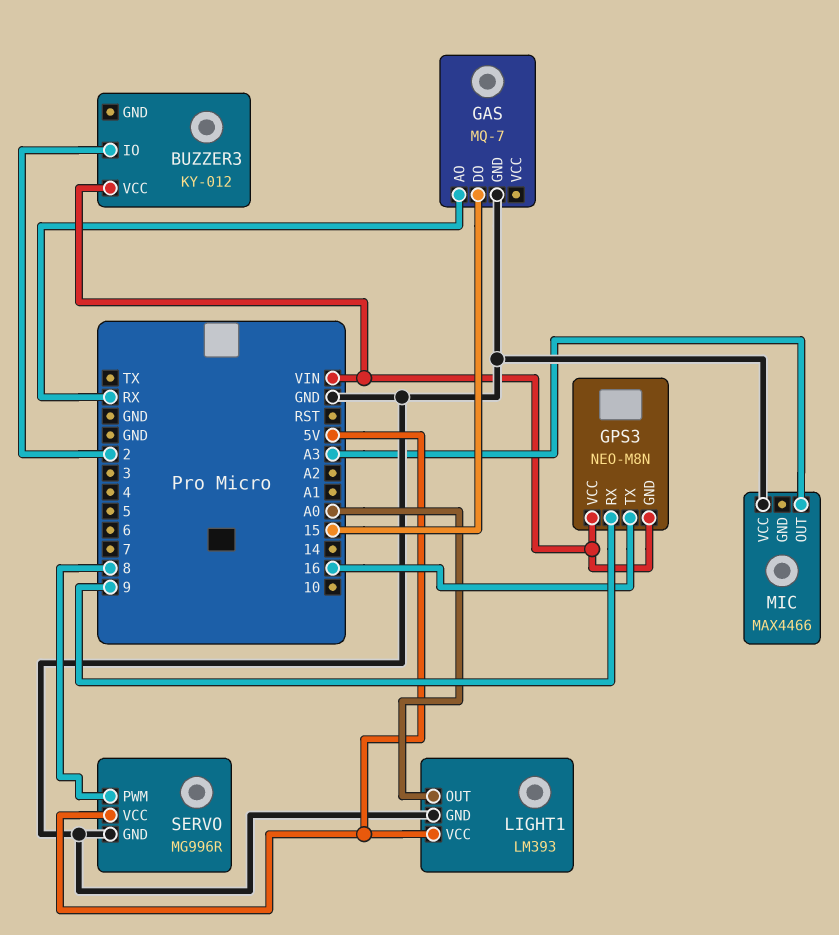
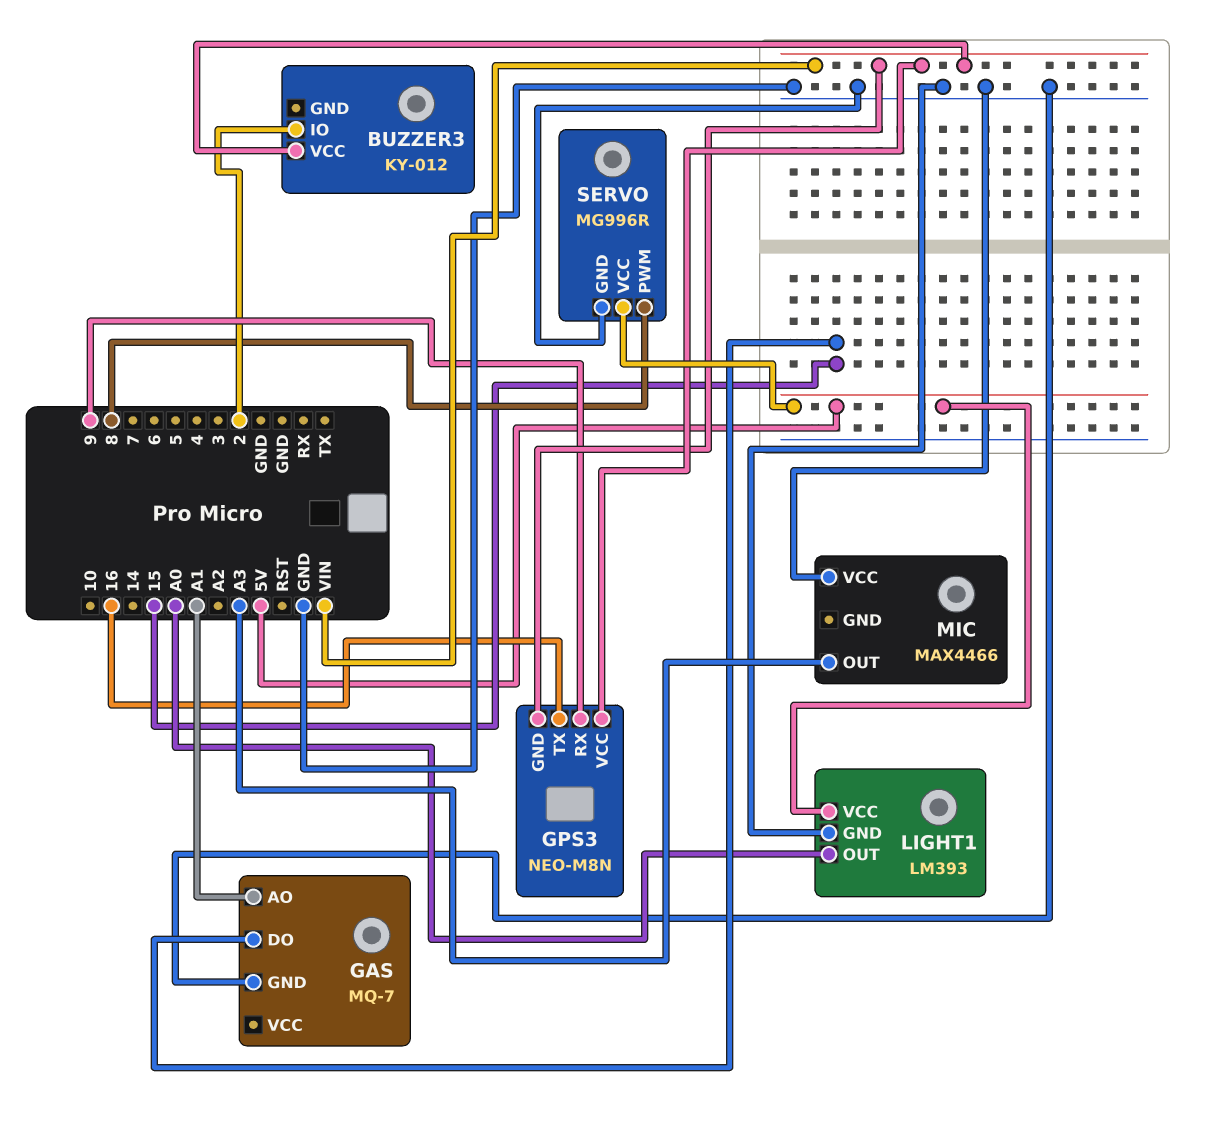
GAS pin AO: RX -> A1

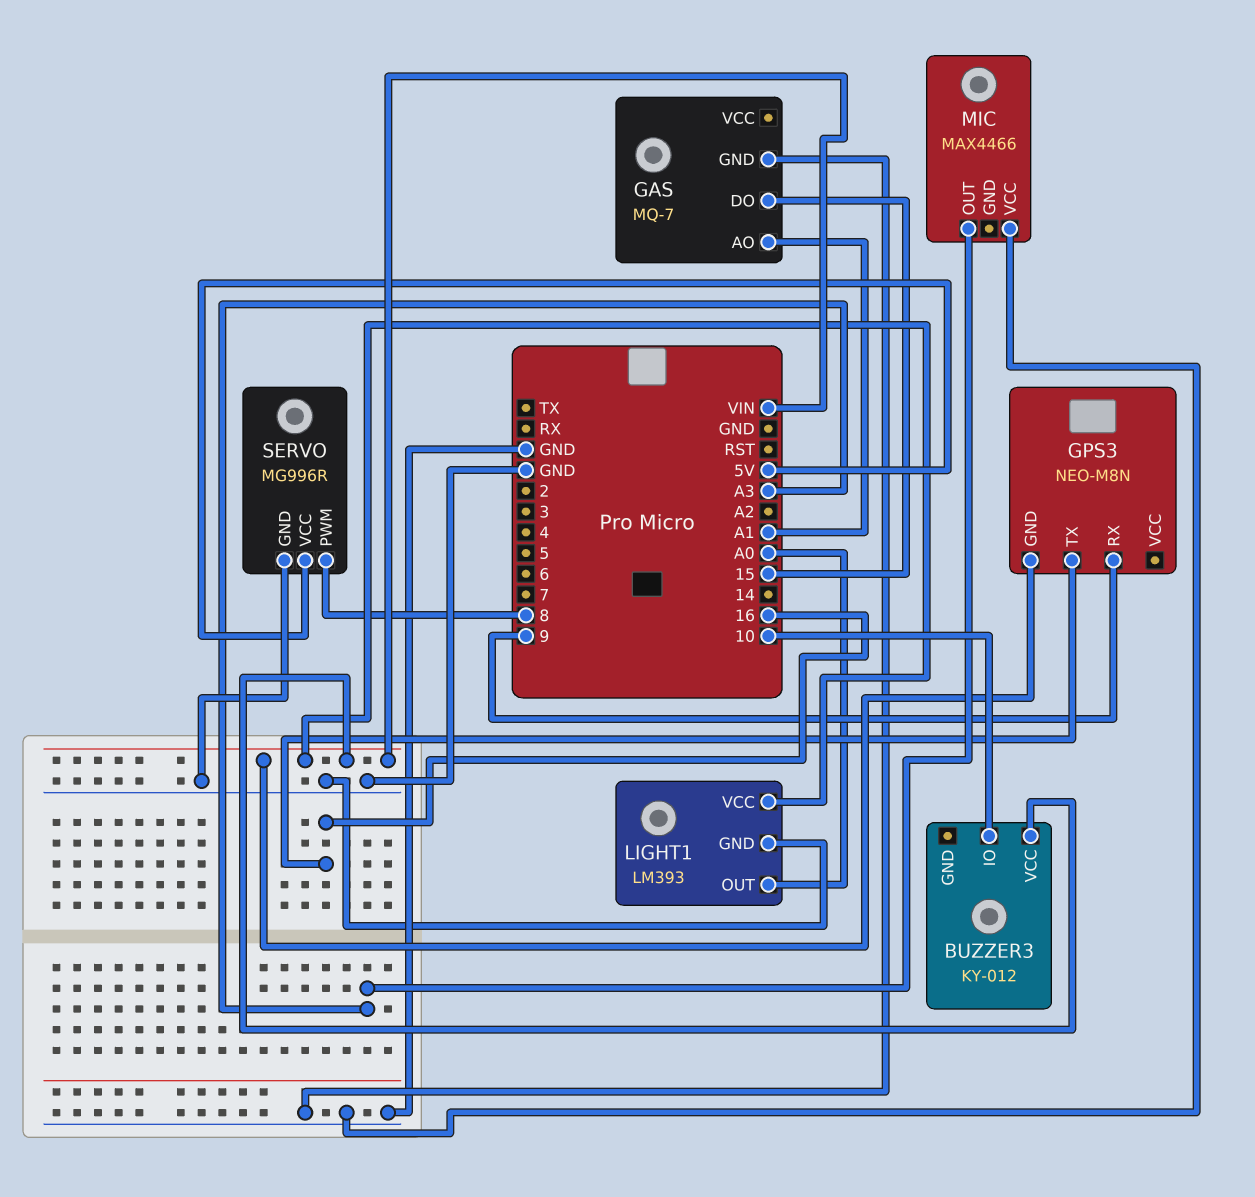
BUZZER3 pin IO: 2 -> 10
GPS3 pin VCC: VIN -> none
LIGHT1 pin VCC: 5V -> VIN

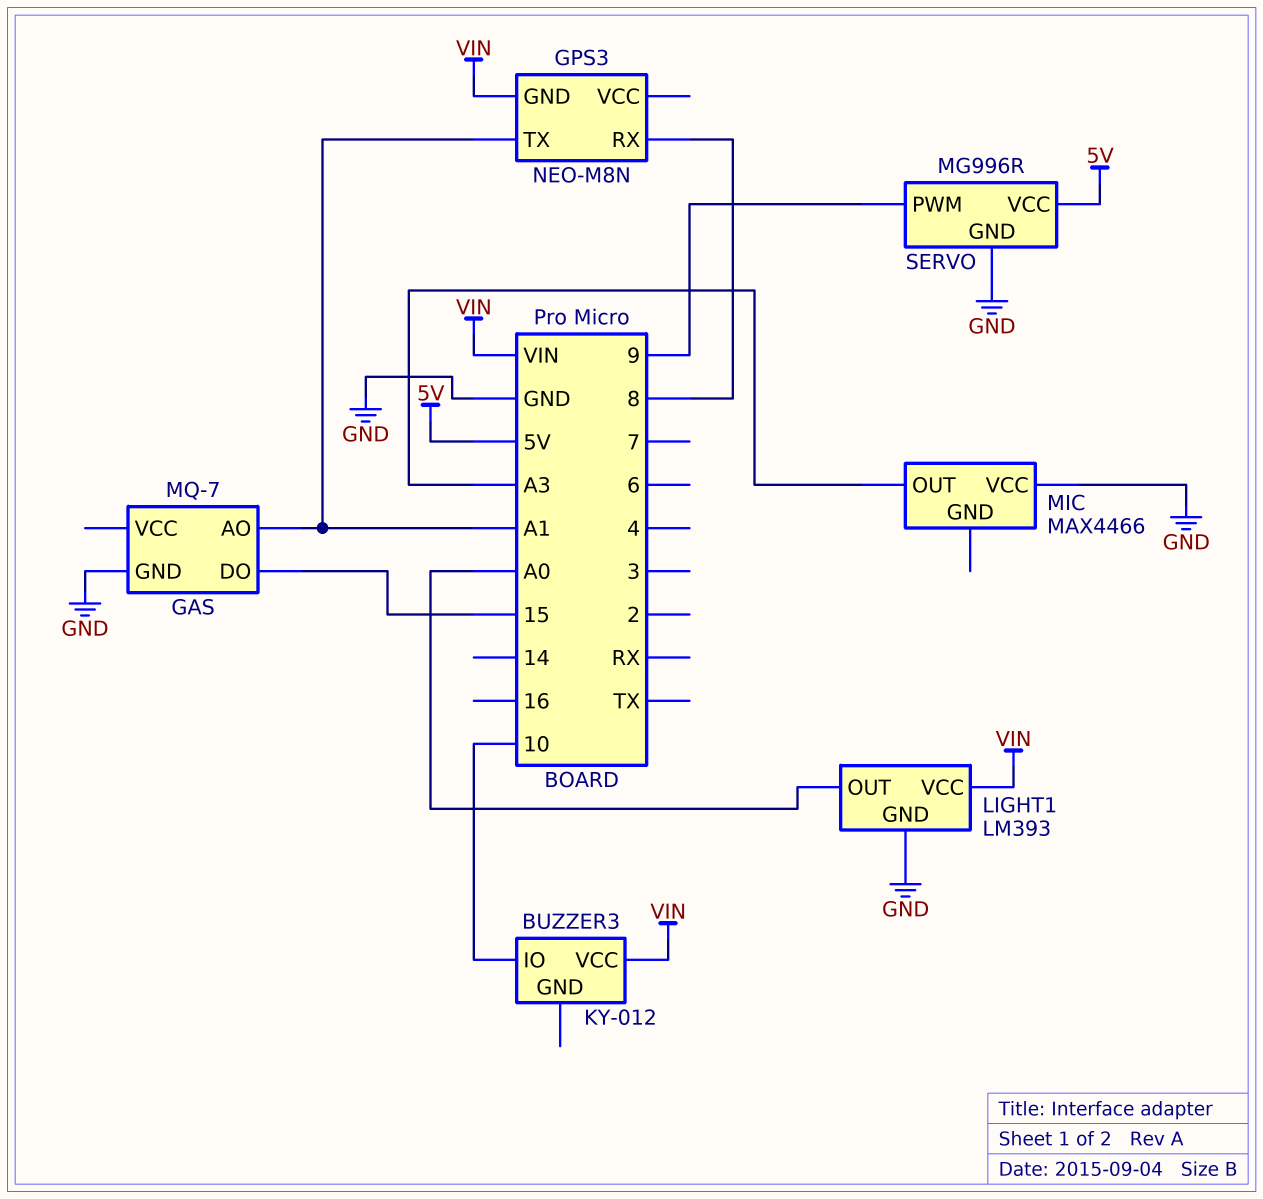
GPS3 pin RX: 9 -> 8
GPS3 pin TX: 16 -> A1
SERVO pin PWM: 8 -> 9

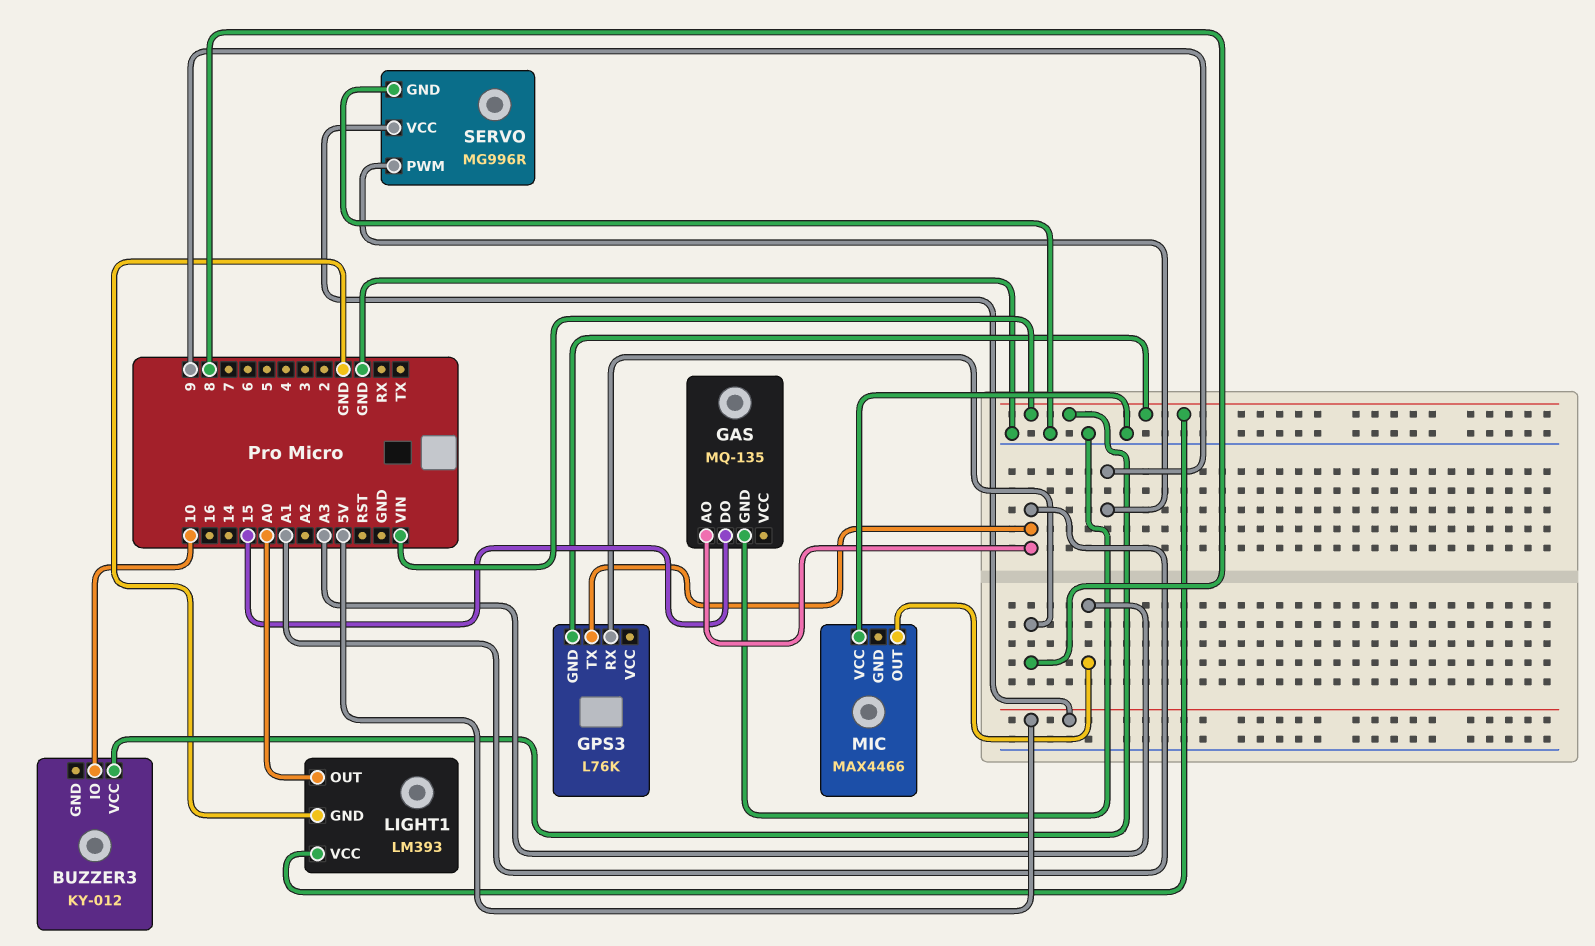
GAS: MQ-7 -> MQ-135
GPS3: NEO-M8N -> L76K

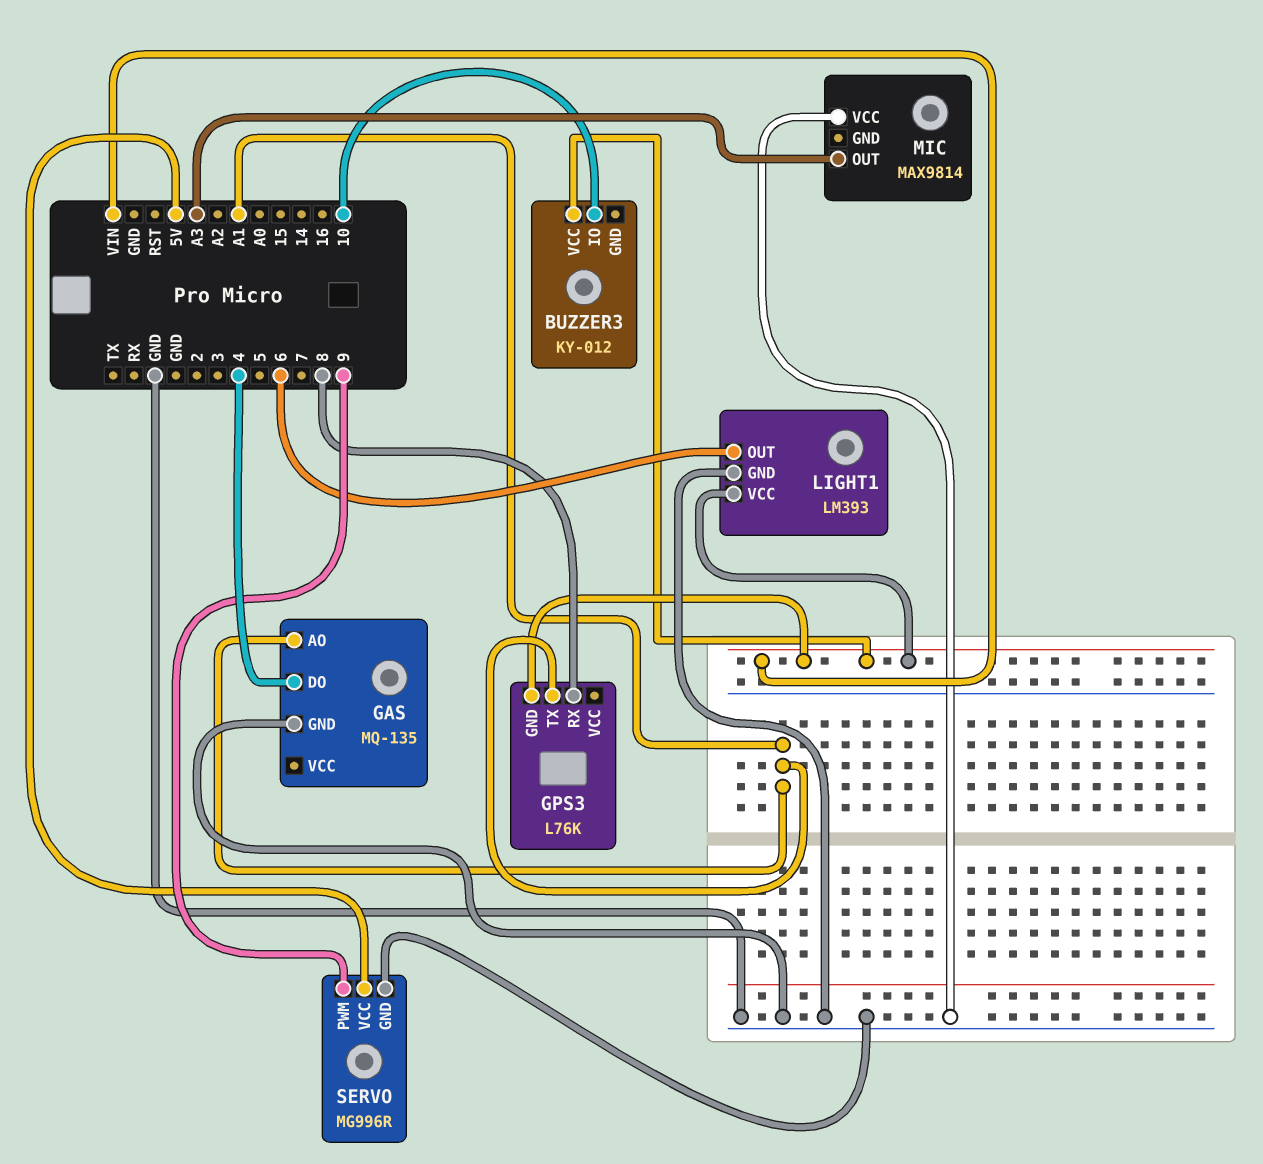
GAS pin DO: 15 -> 4
LIGHT1 pin OUT: A0 -> 6
MIC: MAX4466 -> MAX9814

